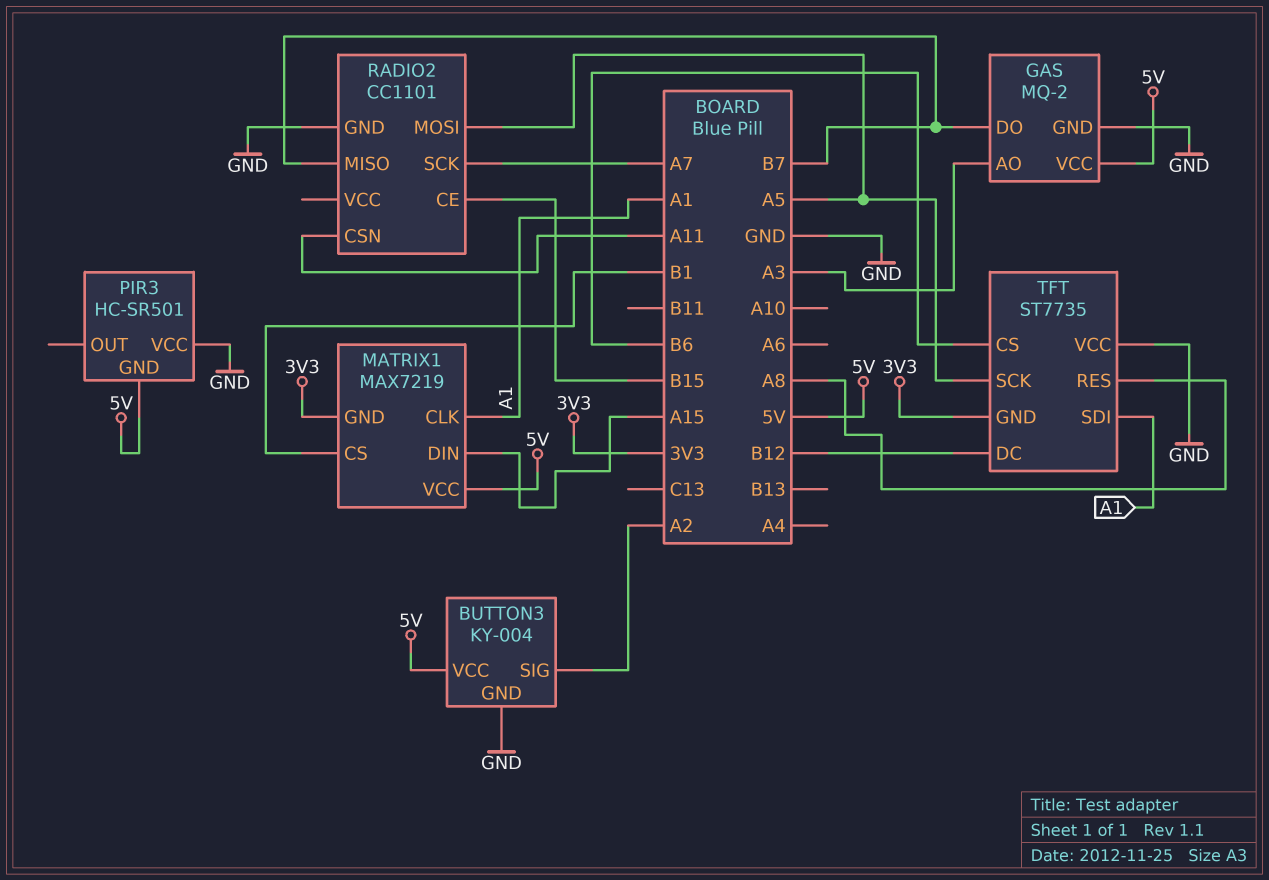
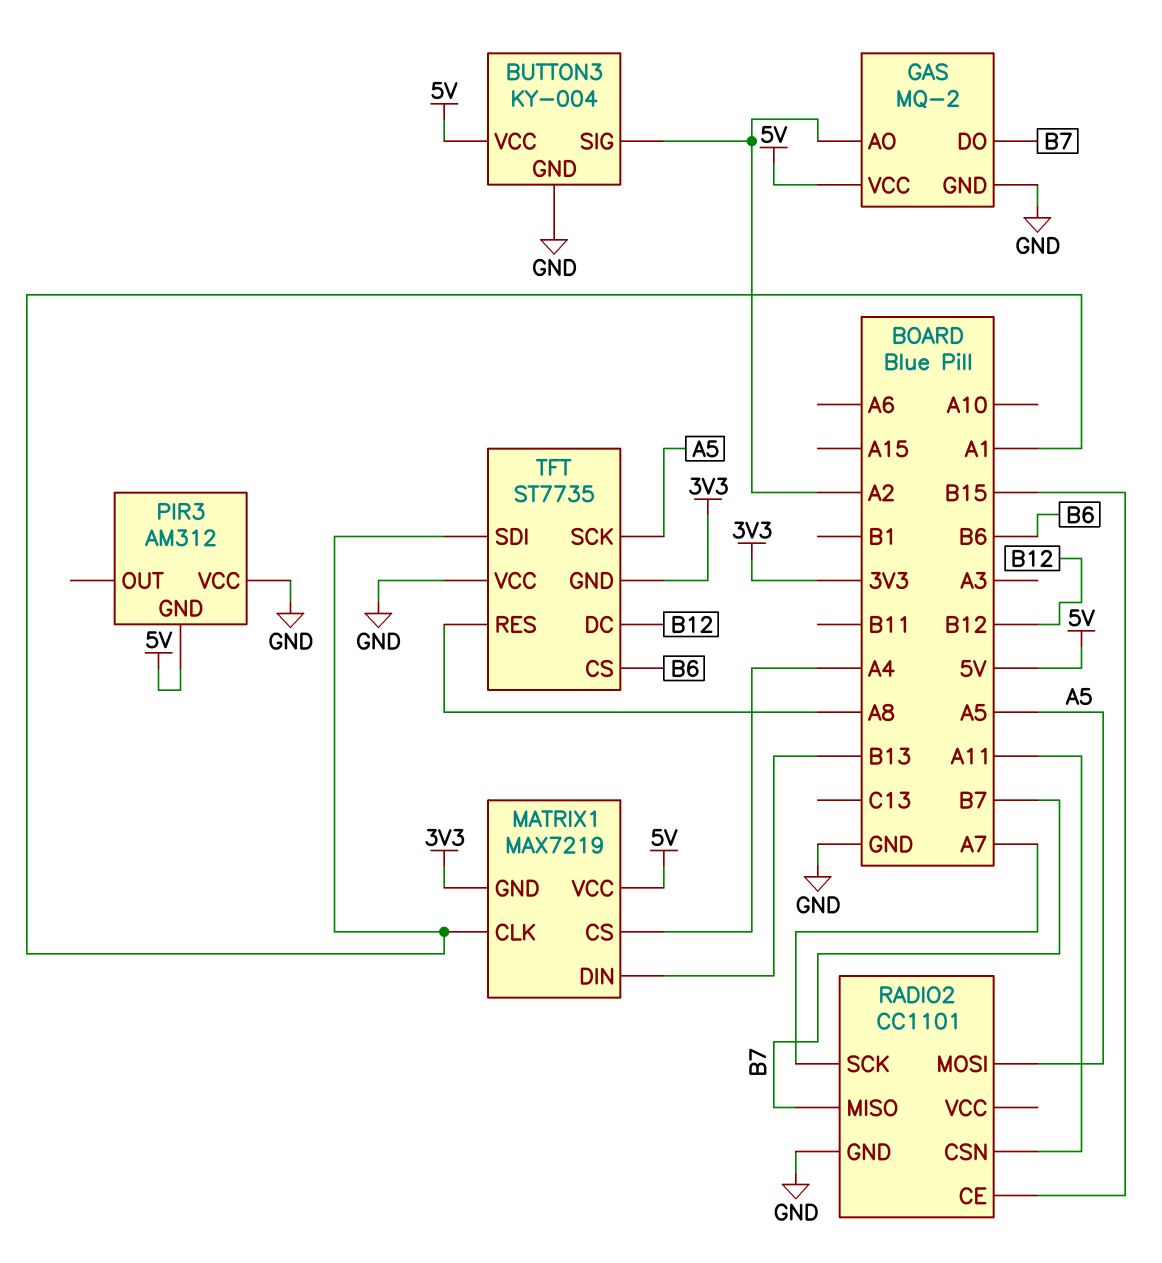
GAS pin AO: A3 -> A2
MATRIX1 pin CS: B1 -> A4
MATRIX1 pin DIN: A15 -> B13
PIR3: HC-SR501 -> AM312

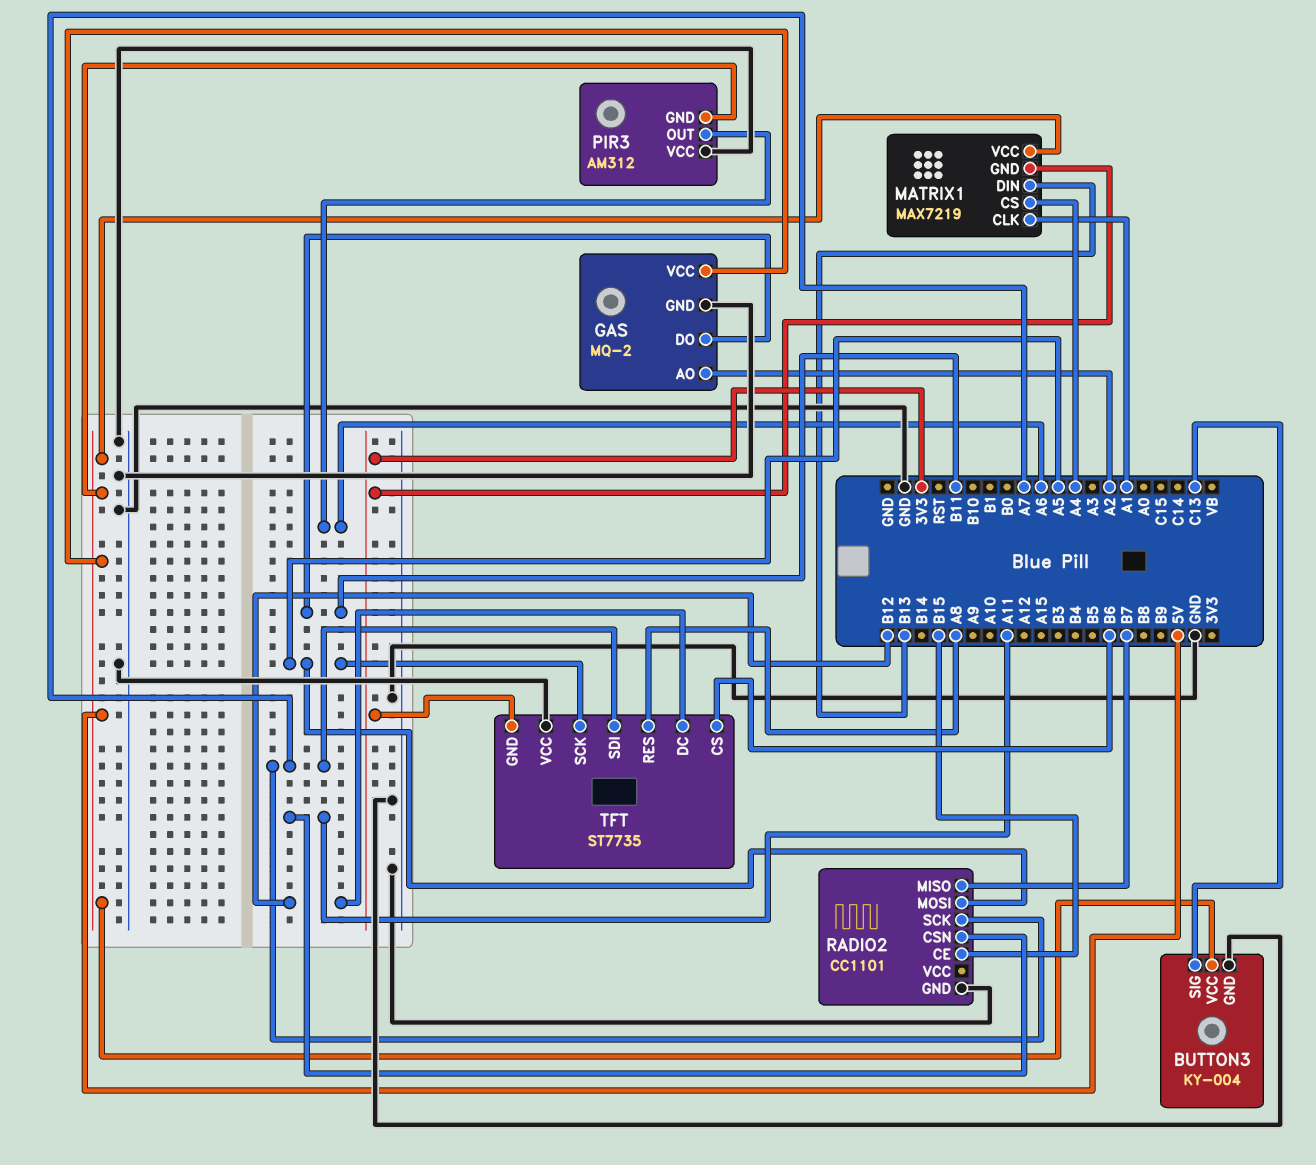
BUTTON3 pin SIG: A2 -> C13
GAS pin DO: B7 -> B11
PIR3 pin OUT: none -> A6
TFT pin SDI: A1 -> A7

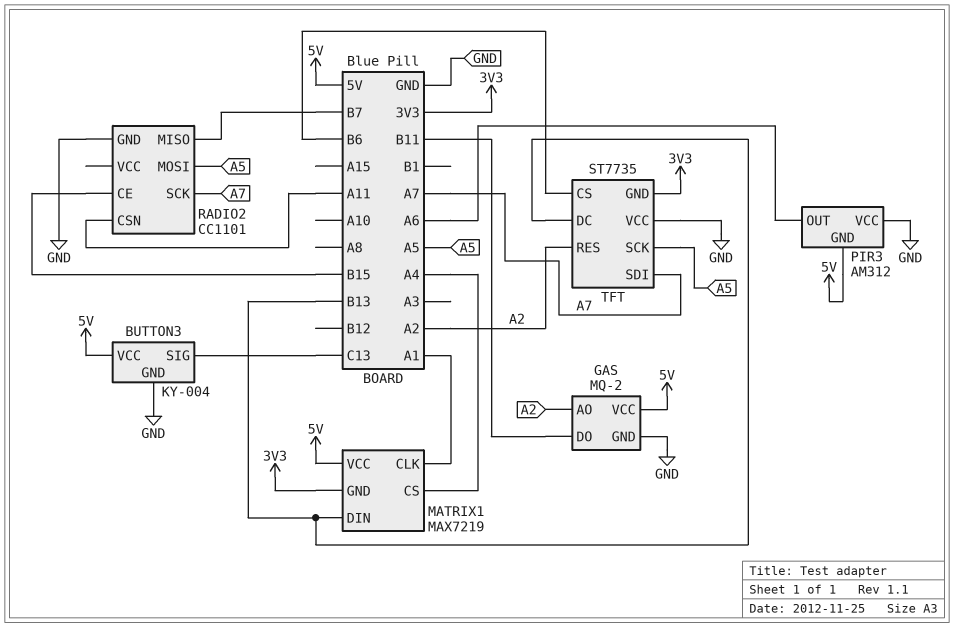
TFT pin DC: B12 -> B13
TFT pin RES: A8 -> A2

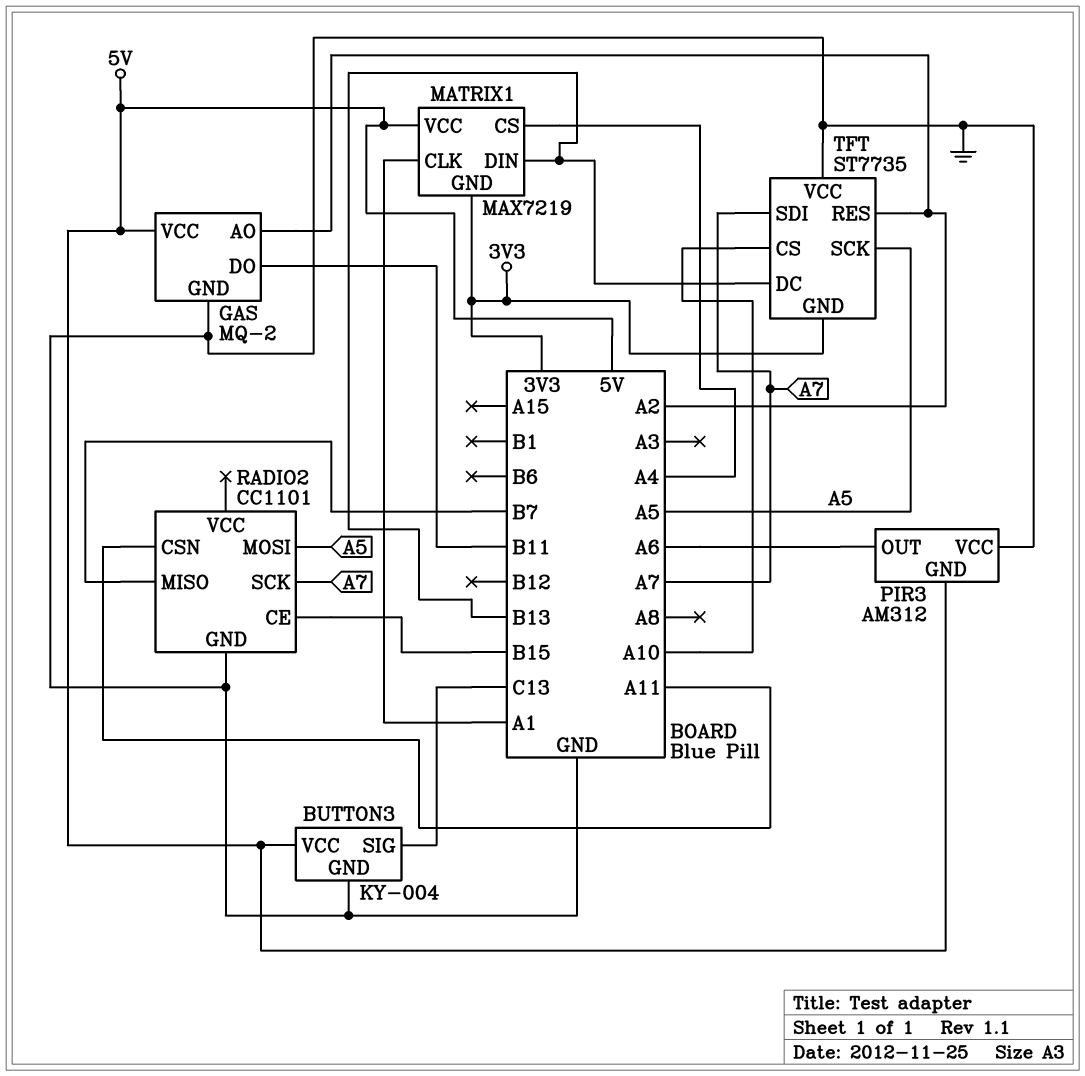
TFT pin CS: B6 -> A10

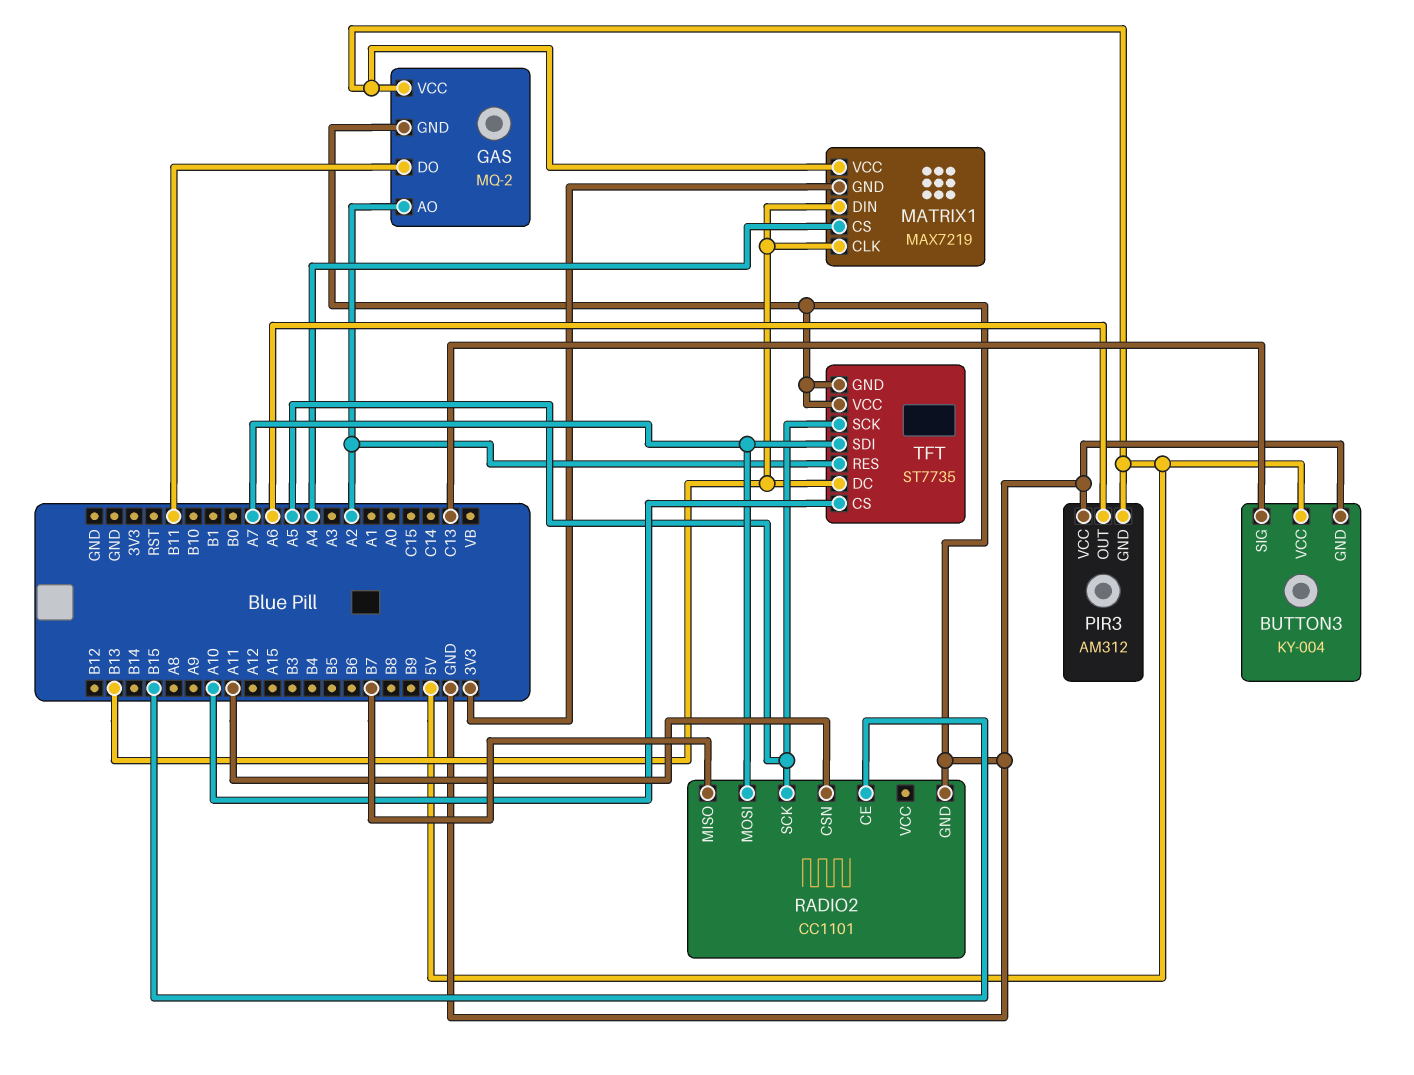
MATRIX1 pin CLK: A1 -> B13
RADIO2 pin MOSI: A5 -> A7
RADIO2 pin SCK: A7 -> A5
TFT pin GND: 3V3 -> GND

